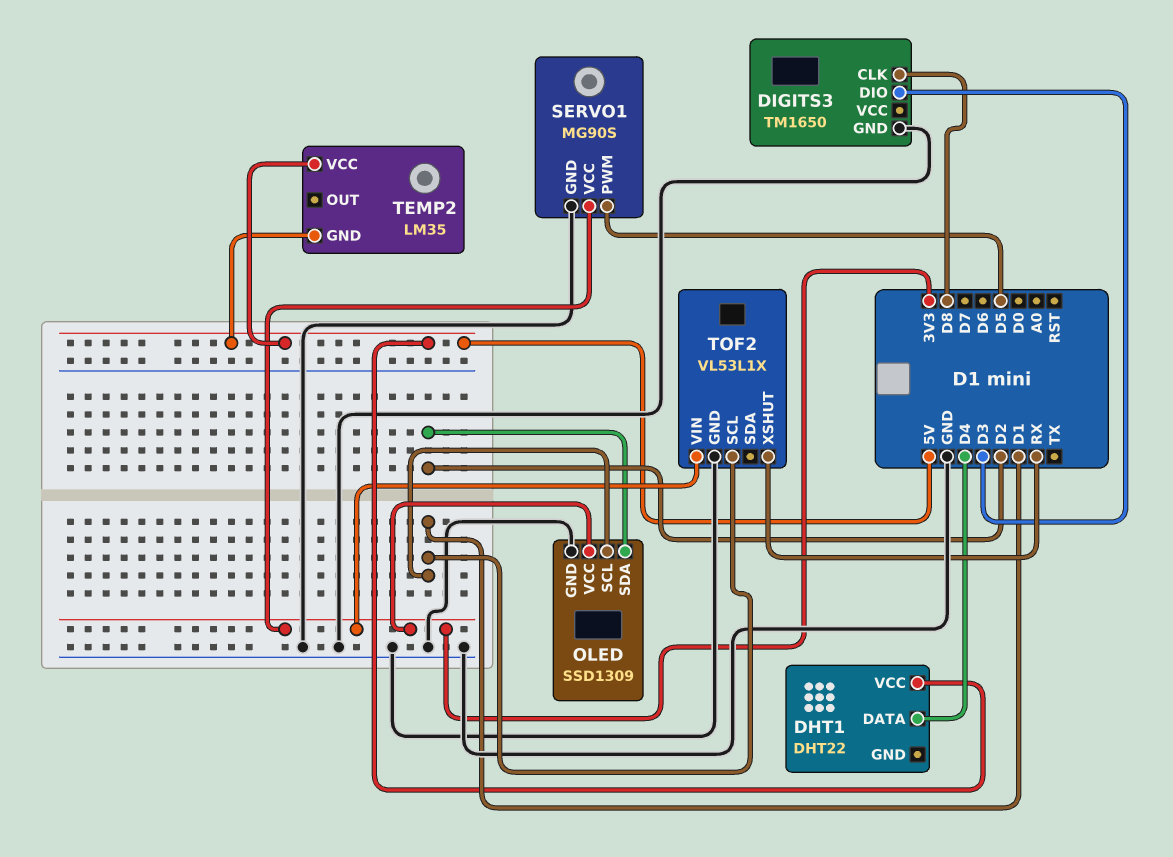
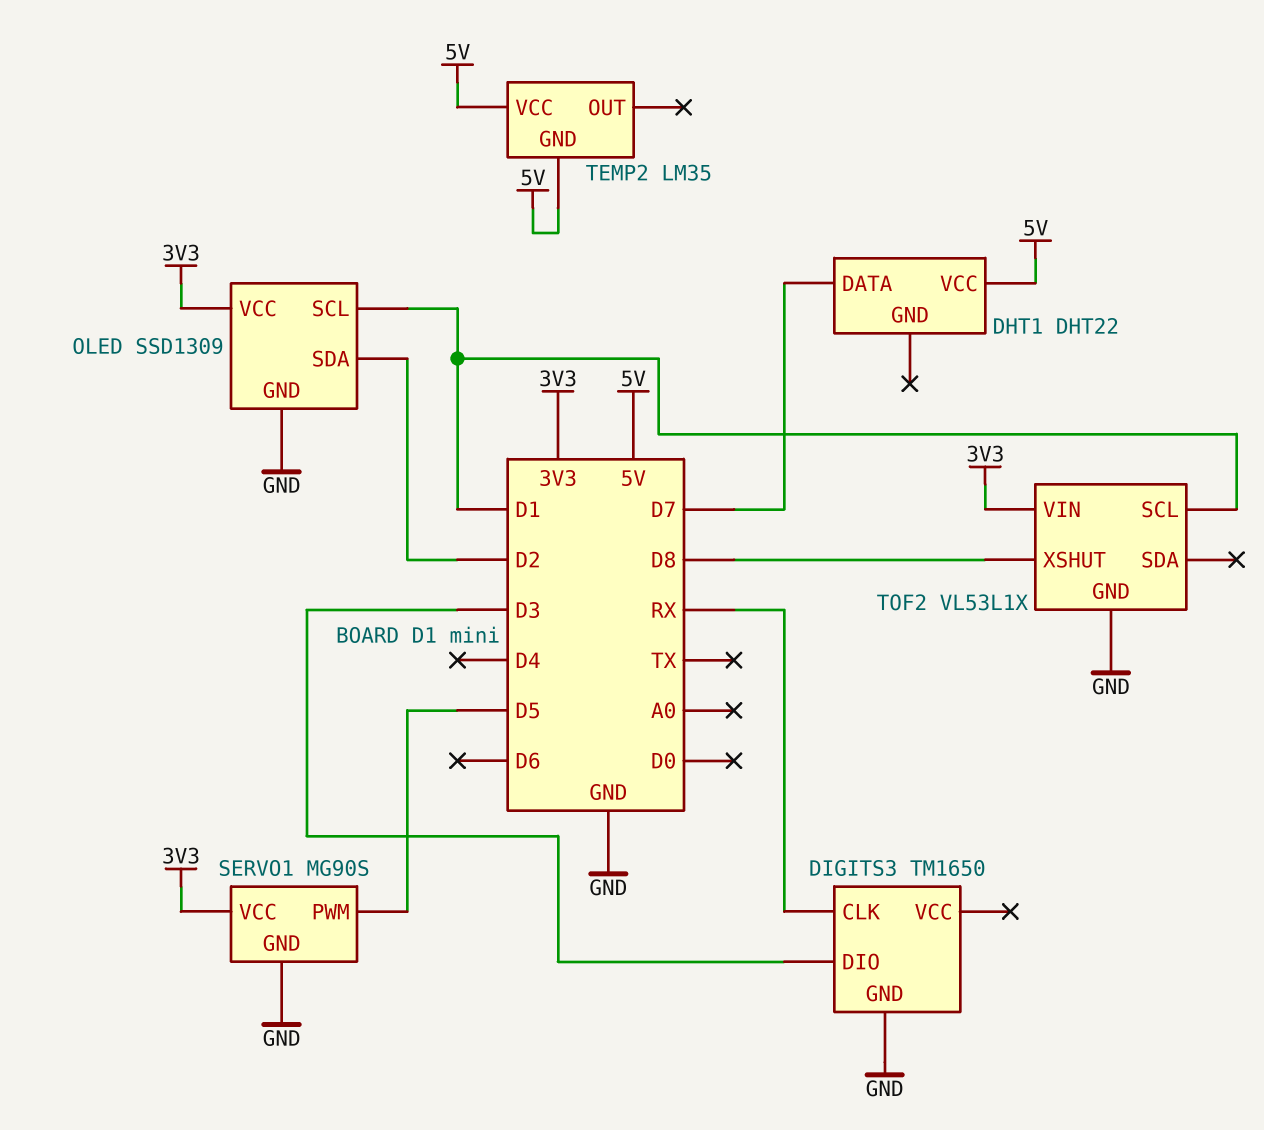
DHT1 pin DATA: D4 -> D7
DIGITS3 pin CLK: D8 -> RX
TOF2 pin XSHUT: RX -> D8

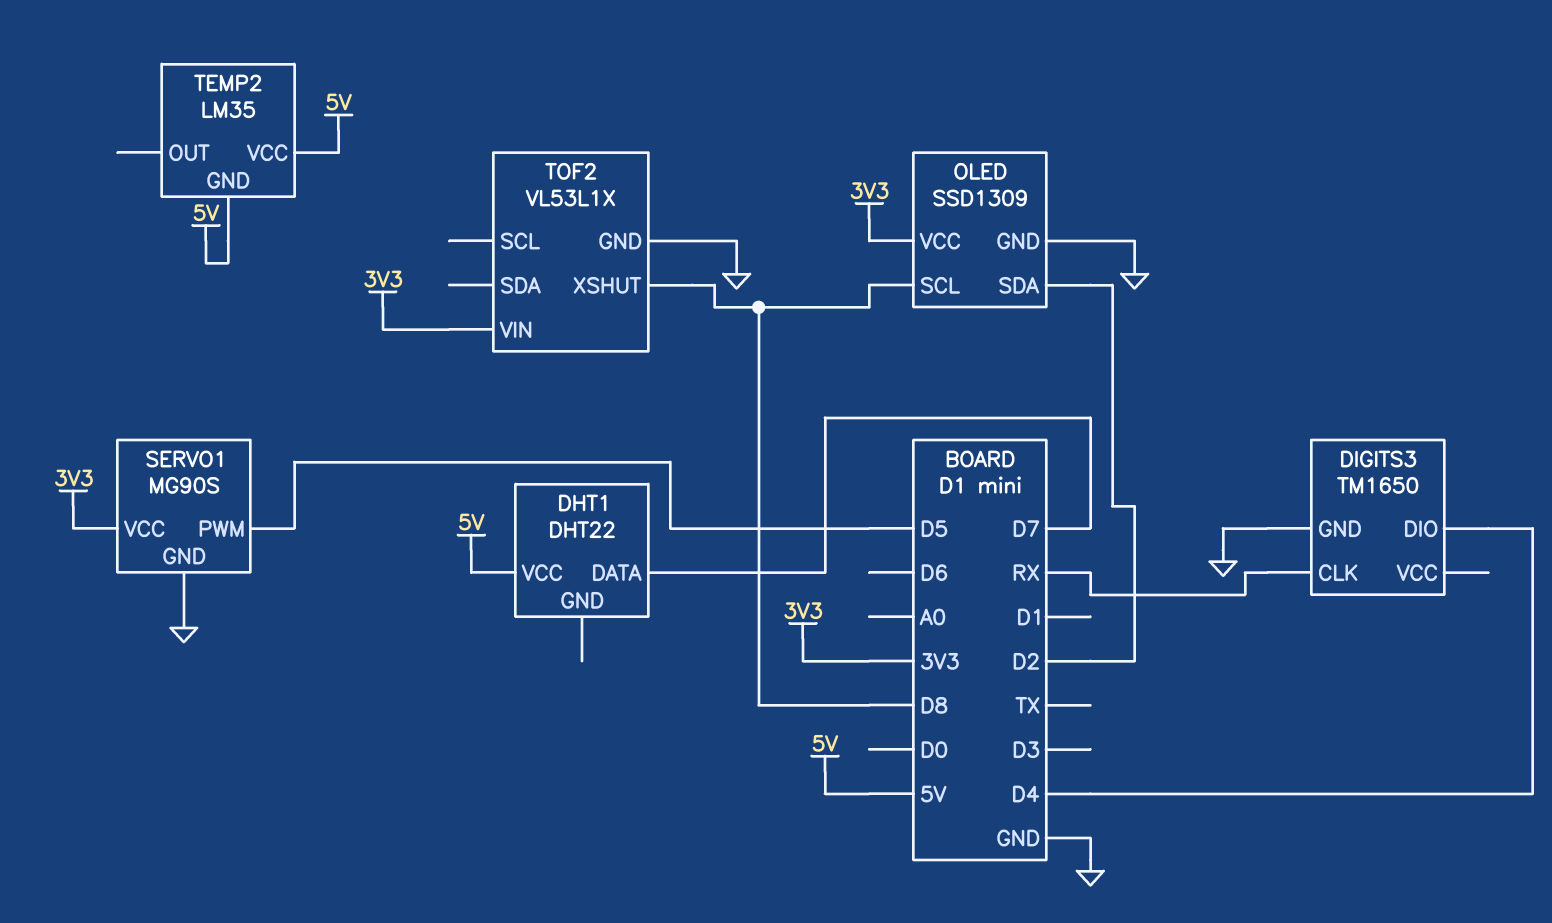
DIGITS3 pin DIO: D3 -> D4
OLED pin SCL: D1 -> D8
TOF2 pin SCL: D1 -> none

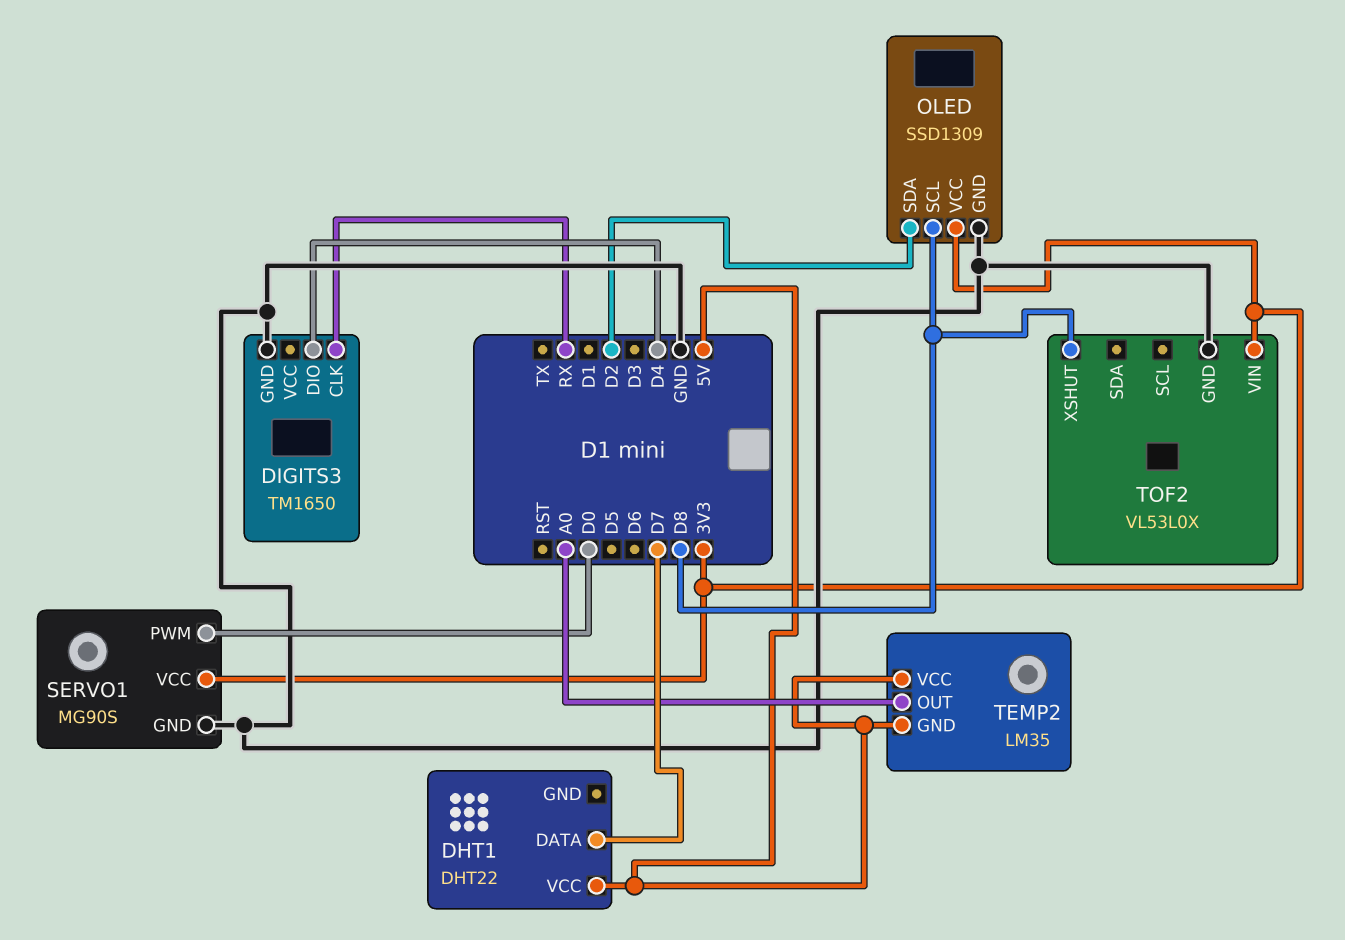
SERVO1 pin PWM: D5 -> D0
TEMP2 pin OUT: none -> A0
TOF2: VL53L1X -> VL53L0X

